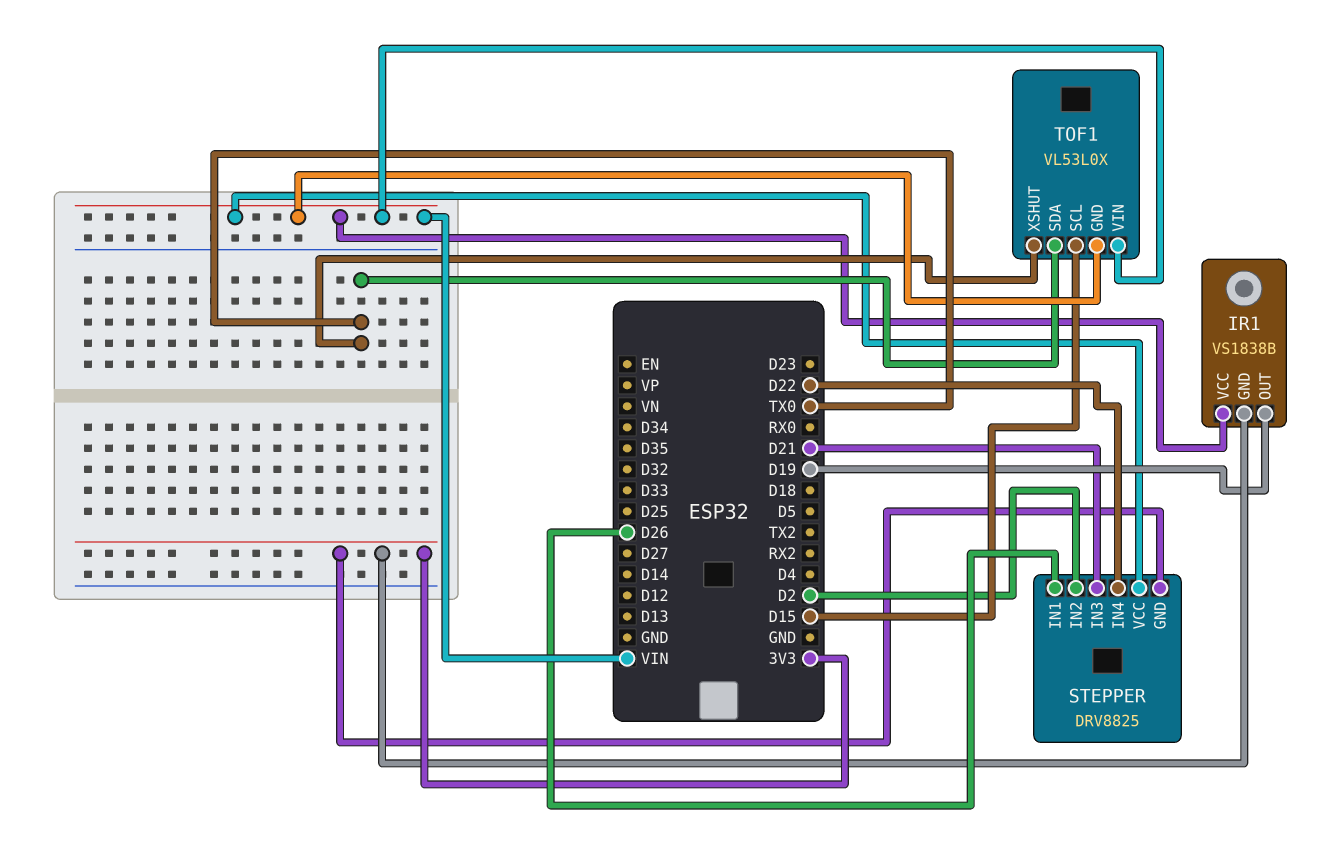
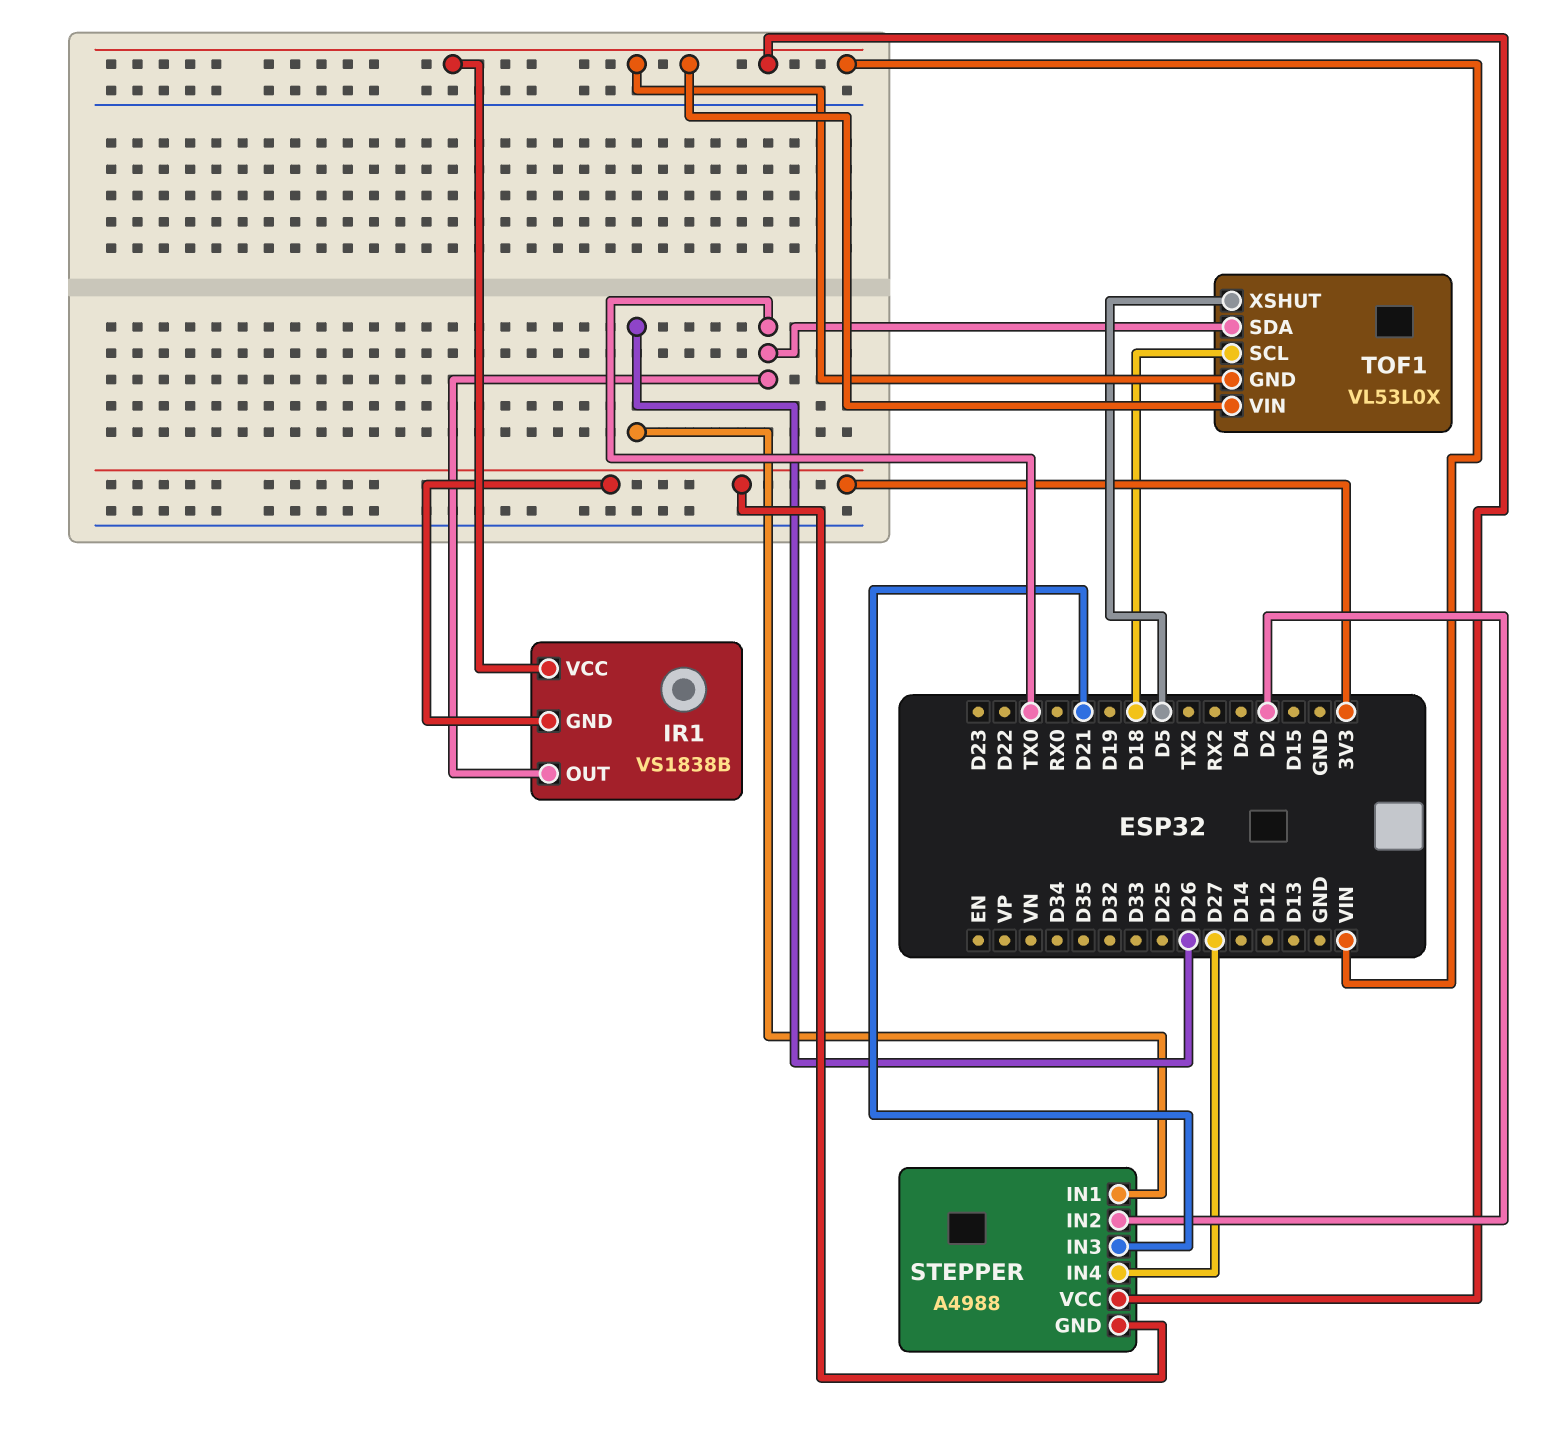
IR1 pin OUT: D19 -> TX0
STEPPER: DRV8825 -> A4988
STEPPER pin IN4: D22 -> D27
TOF1 pin SCL: D15 -> D18
TOF1 pin XSHUT: TX0 -> D5

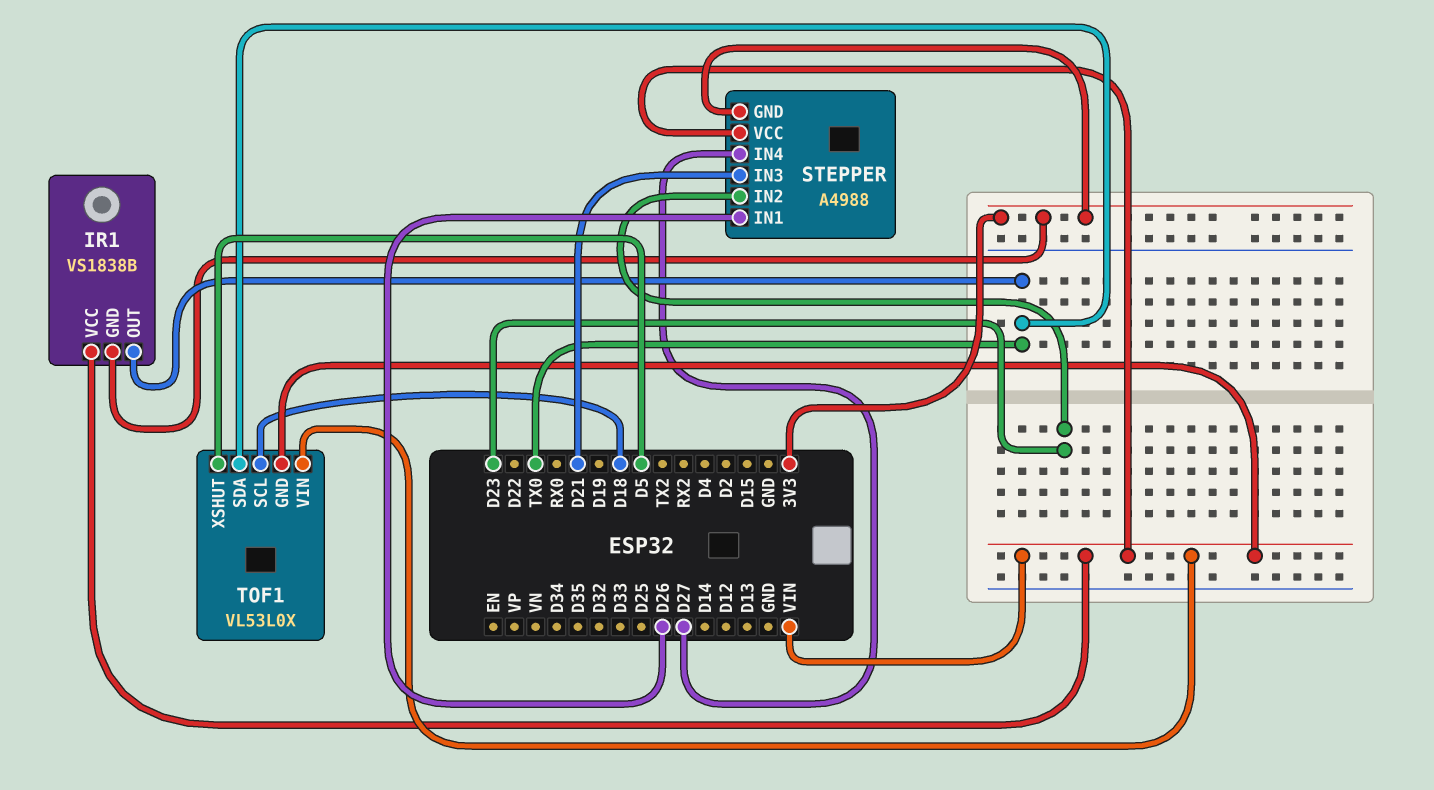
STEPPER pin IN2: D2 -> D23

